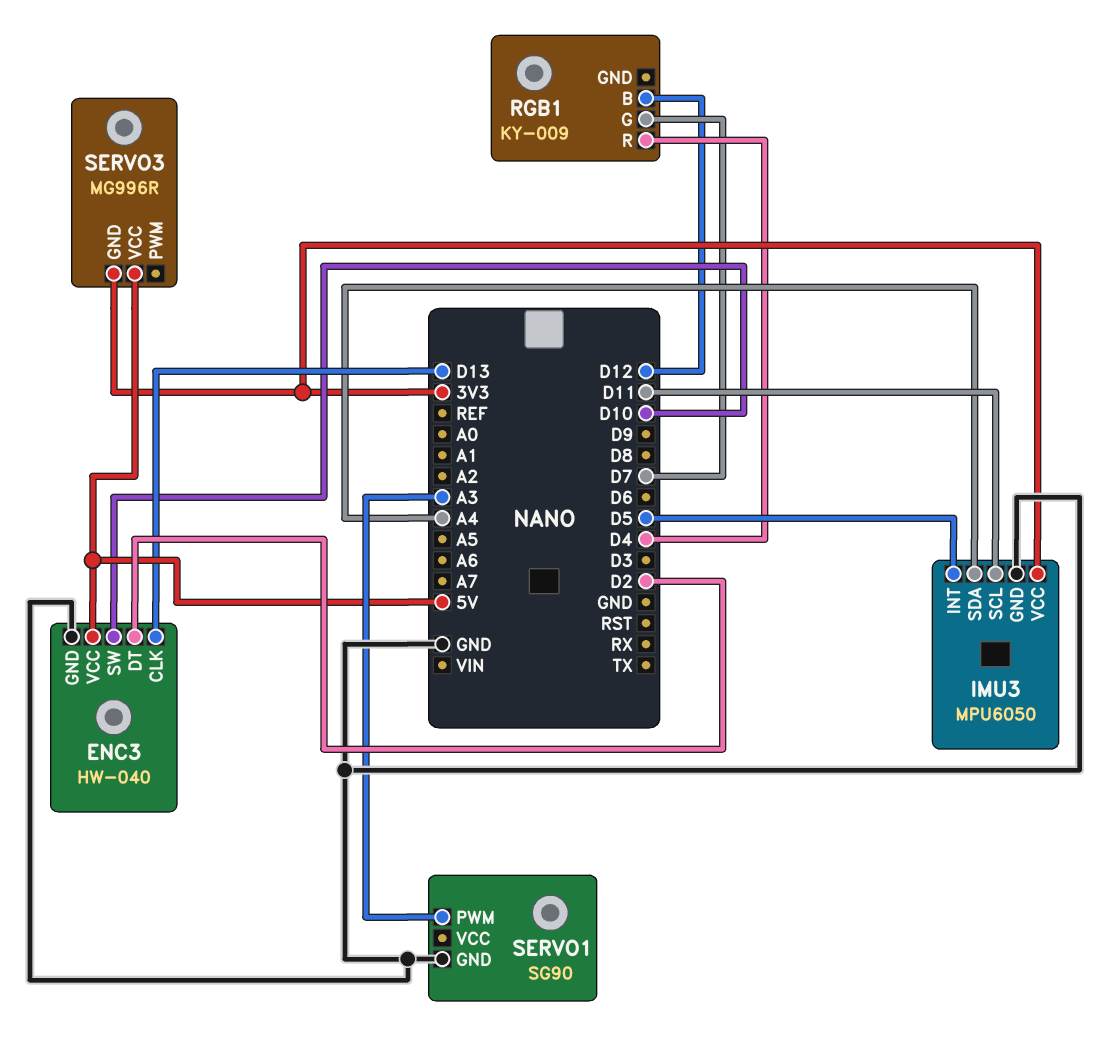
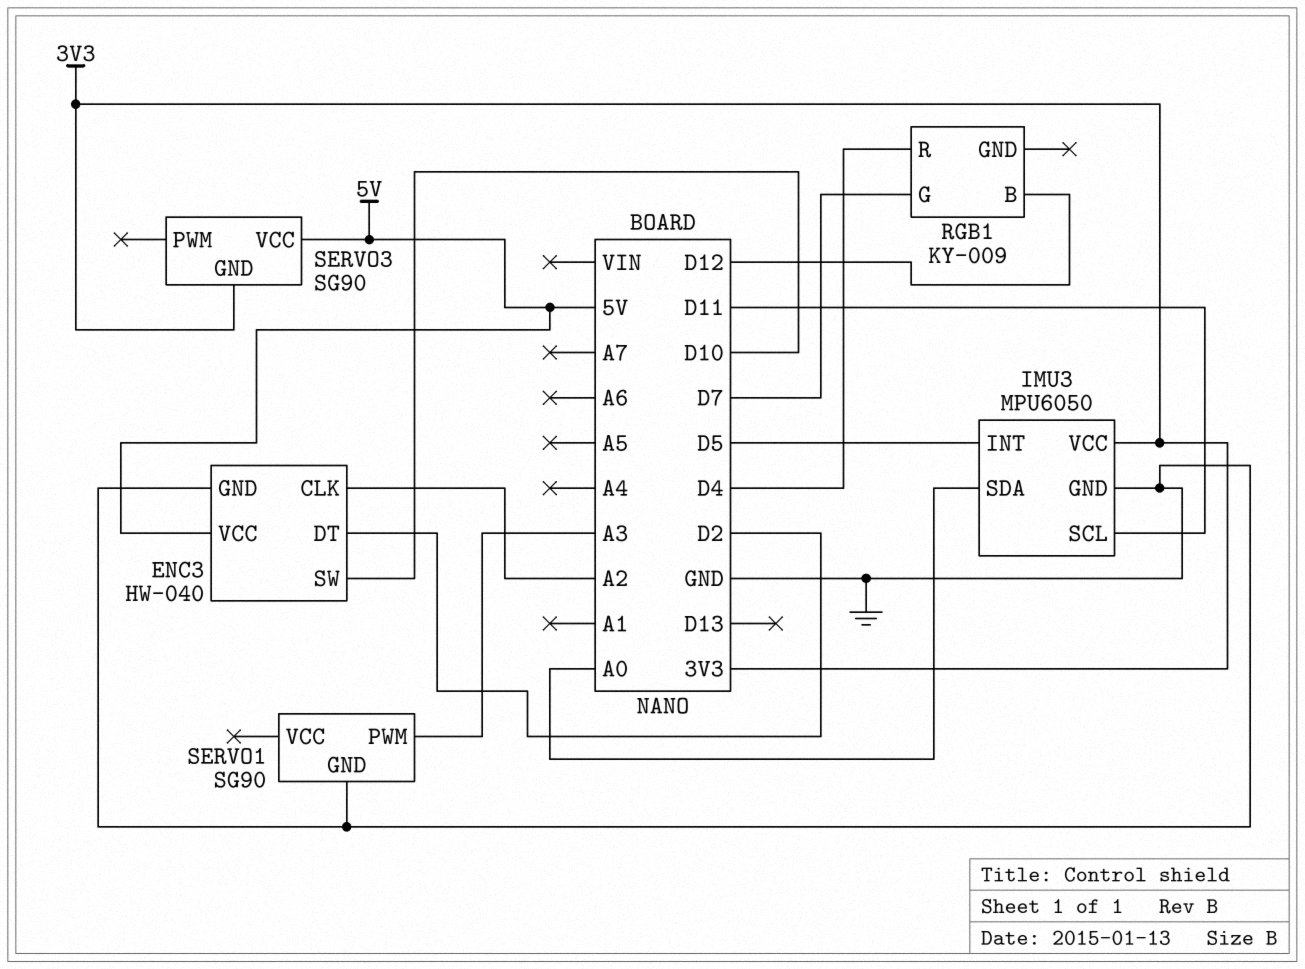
ENC3 pin CLK: D13 -> A2
IMU3 pin SDA: A4 -> A0
SERVO3: MG996R -> SG90

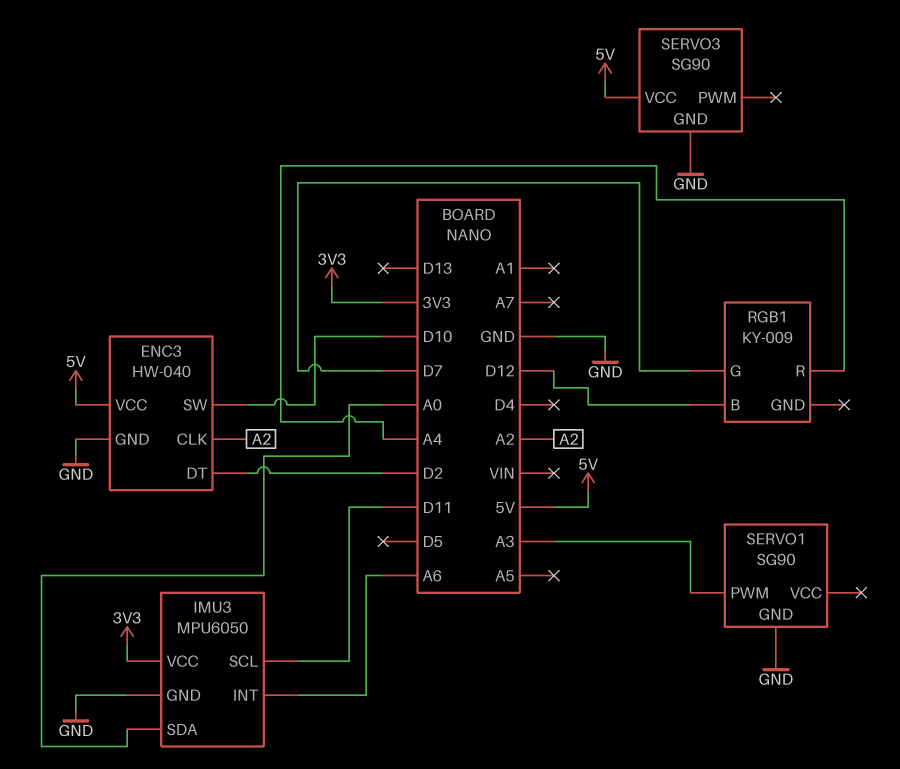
IMU3 pin INT: D5 -> A6
RGB1 pin R: D4 -> A4
SERVO3 pin GND: 3V3 -> GND

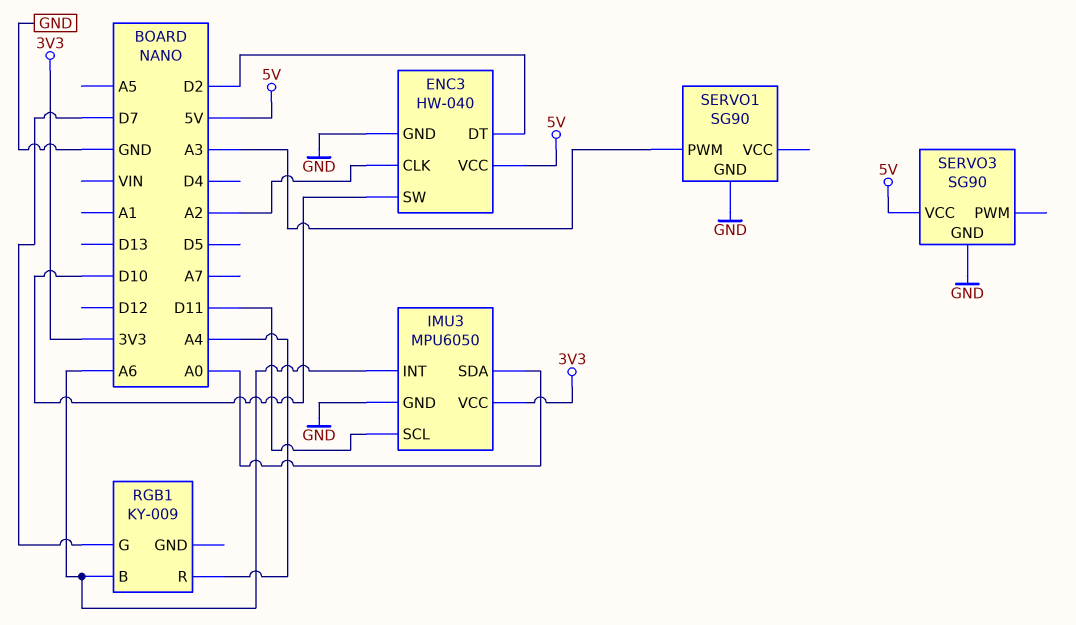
RGB1 pin B: D12 -> A6

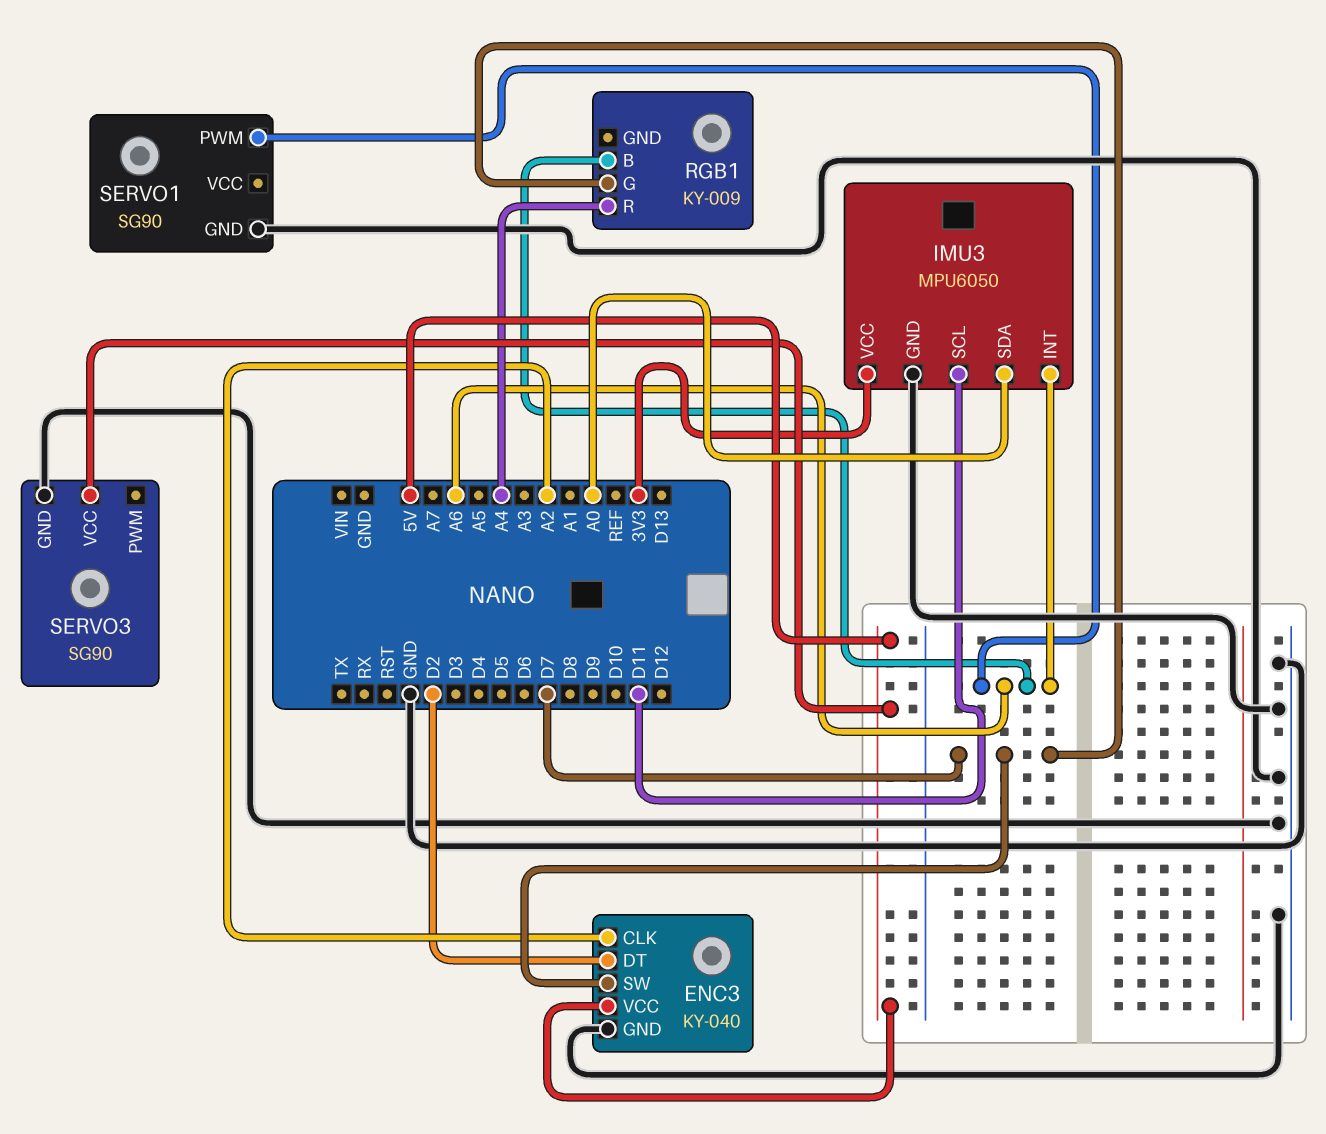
ENC3: HW-040 -> KY-040
ENC3 pin SW: D10 -> D7
SERVO1 pin PWM: A3 -> A6

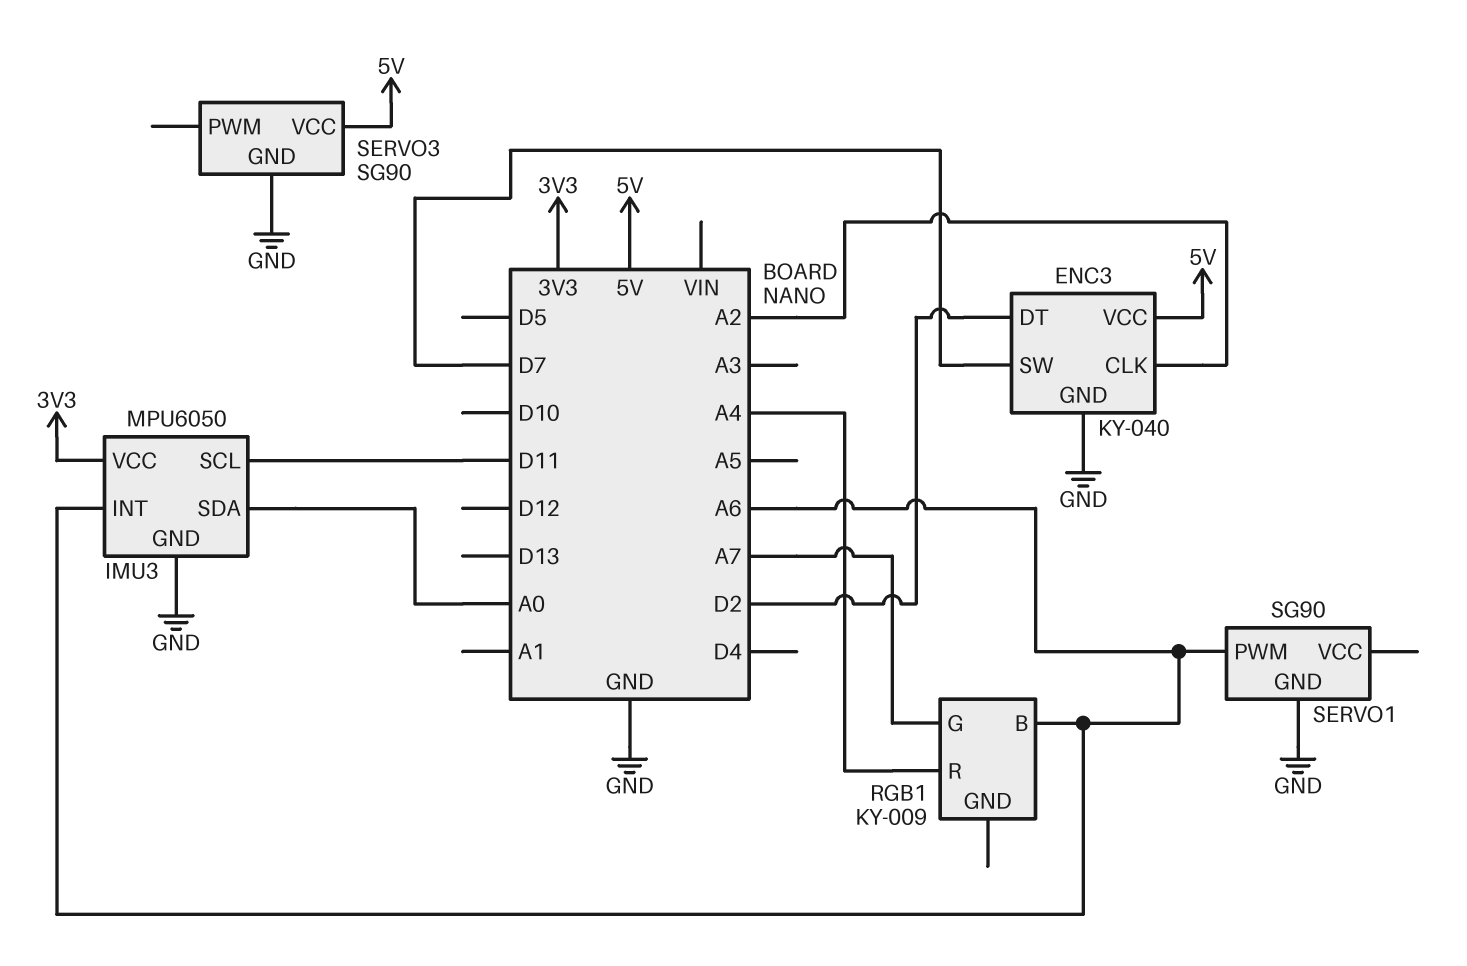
RGB1 pin G: D7 -> A7

